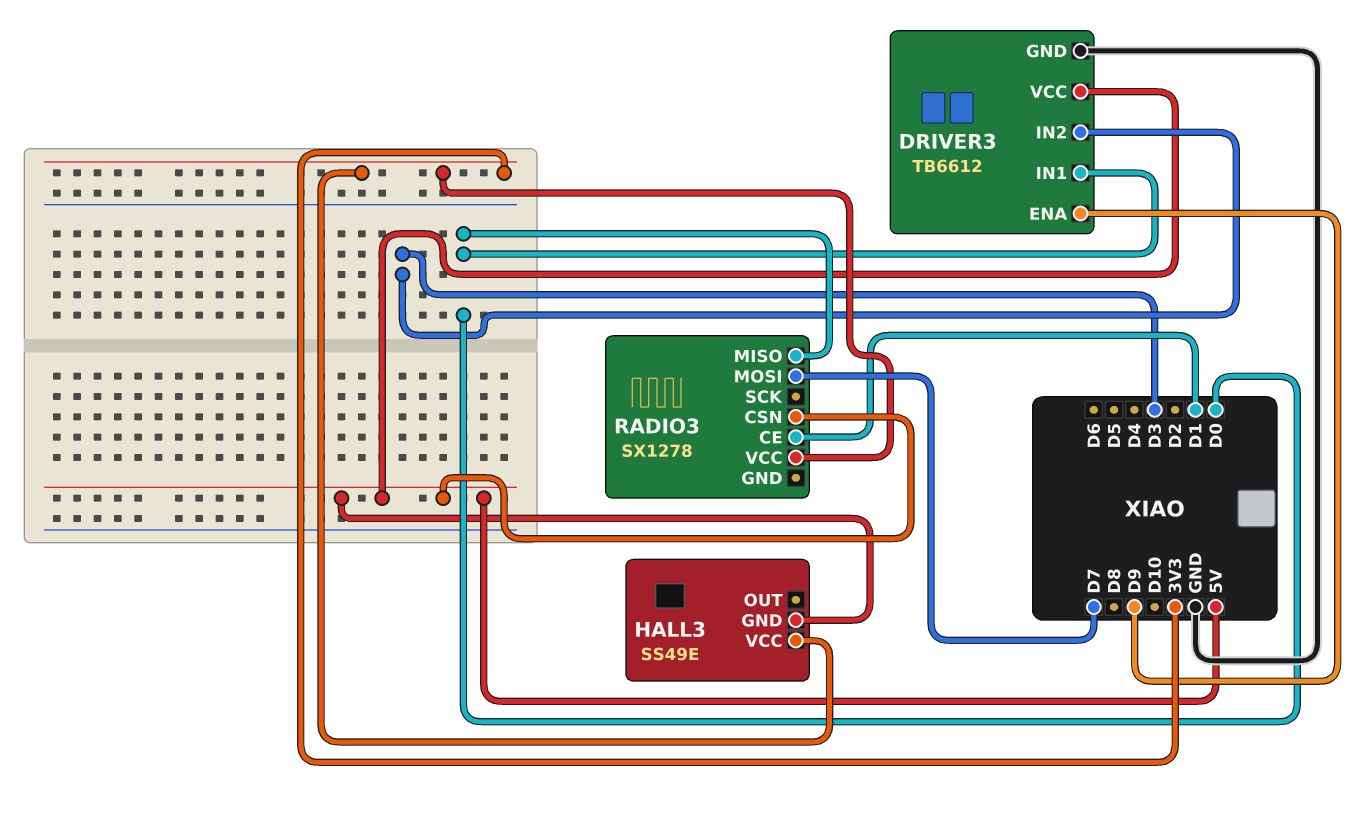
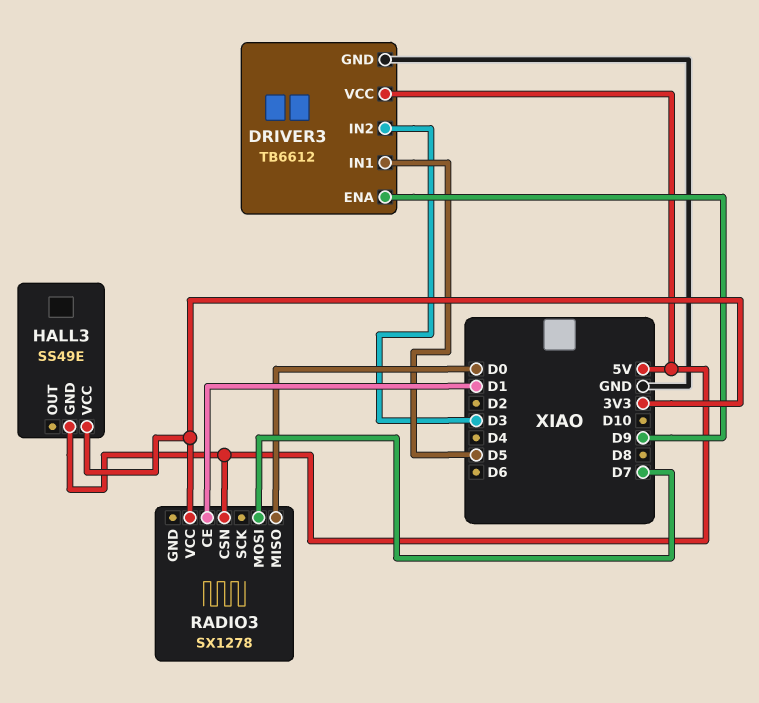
DRIVER3 pin IN1: D0 -> D5

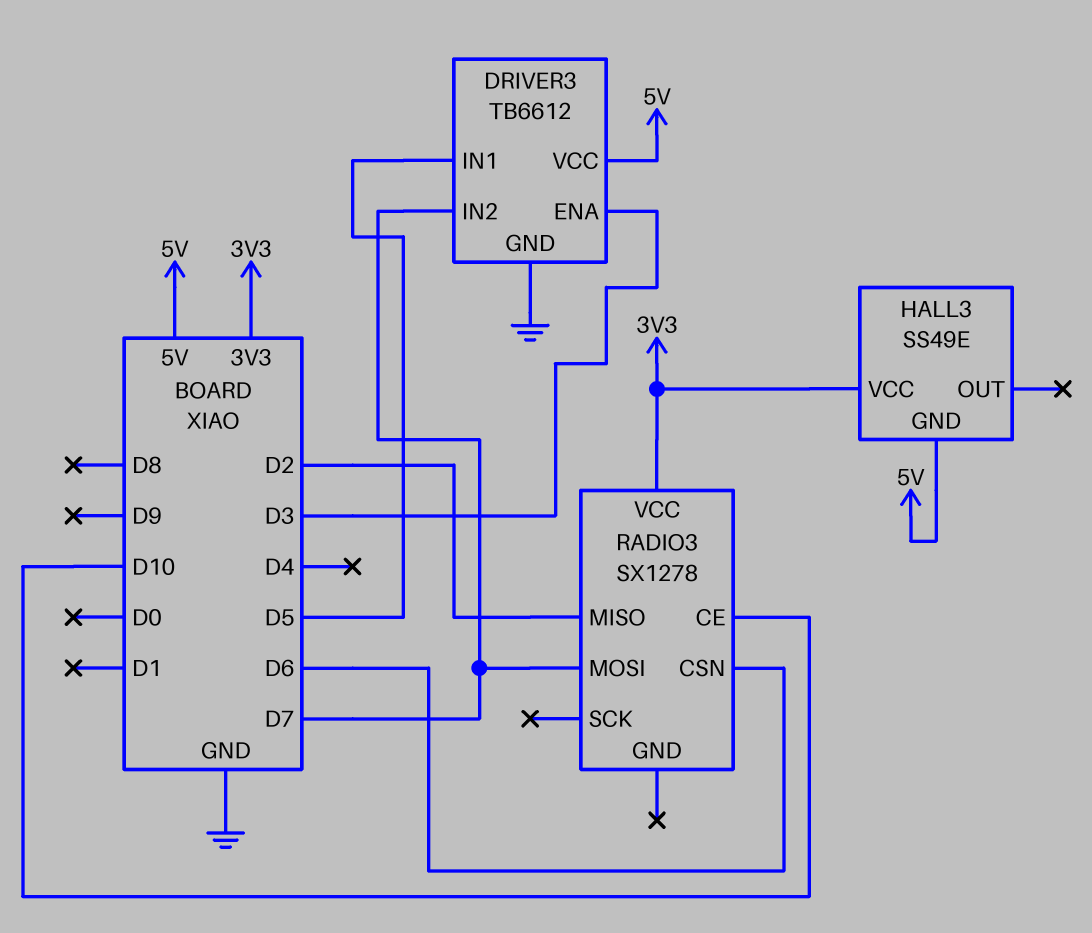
DRIVER3 pin ENA: D9 -> D3
DRIVER3 pin IN2: D3 -> D7
RADIO3 pin CE: D1 -> D10
RADIO3 pin CSN: 5V -> D6
RADIO3 pin MISO: D0 -> D2

